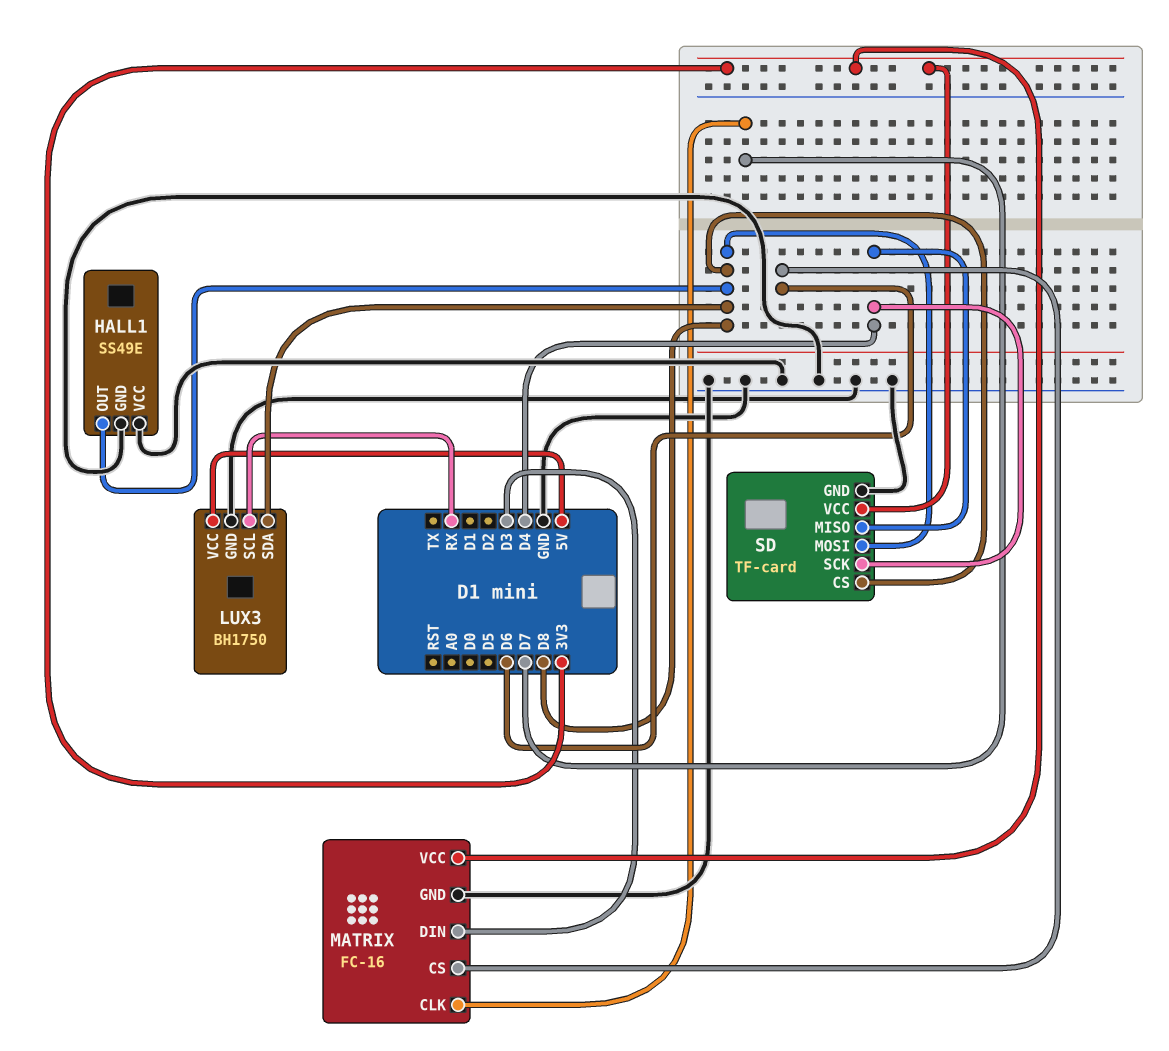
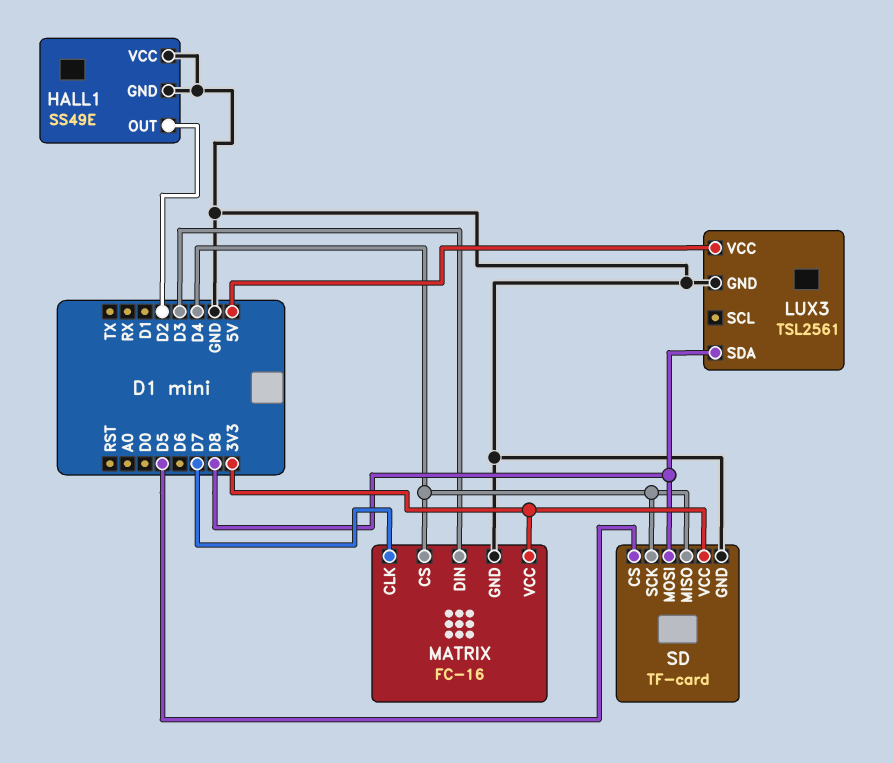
HALL1 pin OUT: D8 -> D2
LUX3: BH1750 -> TSL2561
LUX3 pin SCL: RX -> none
MATRIX pin CS: D6 -> D4
SD pin CS: D8 -> D5

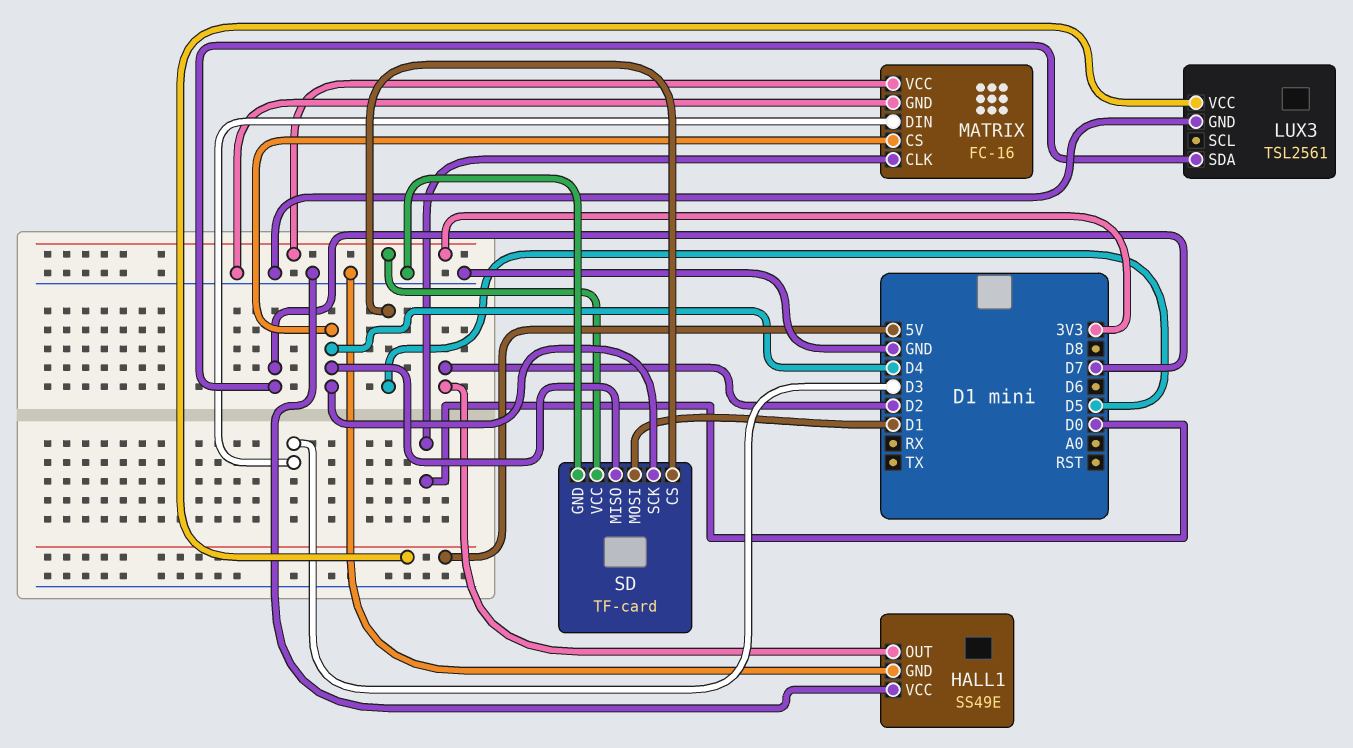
LUX3 pin SDA: D8 -> D7
MATRIX pin CLK: D7 -> D0
SD pin MOSI: D8 -> D1

